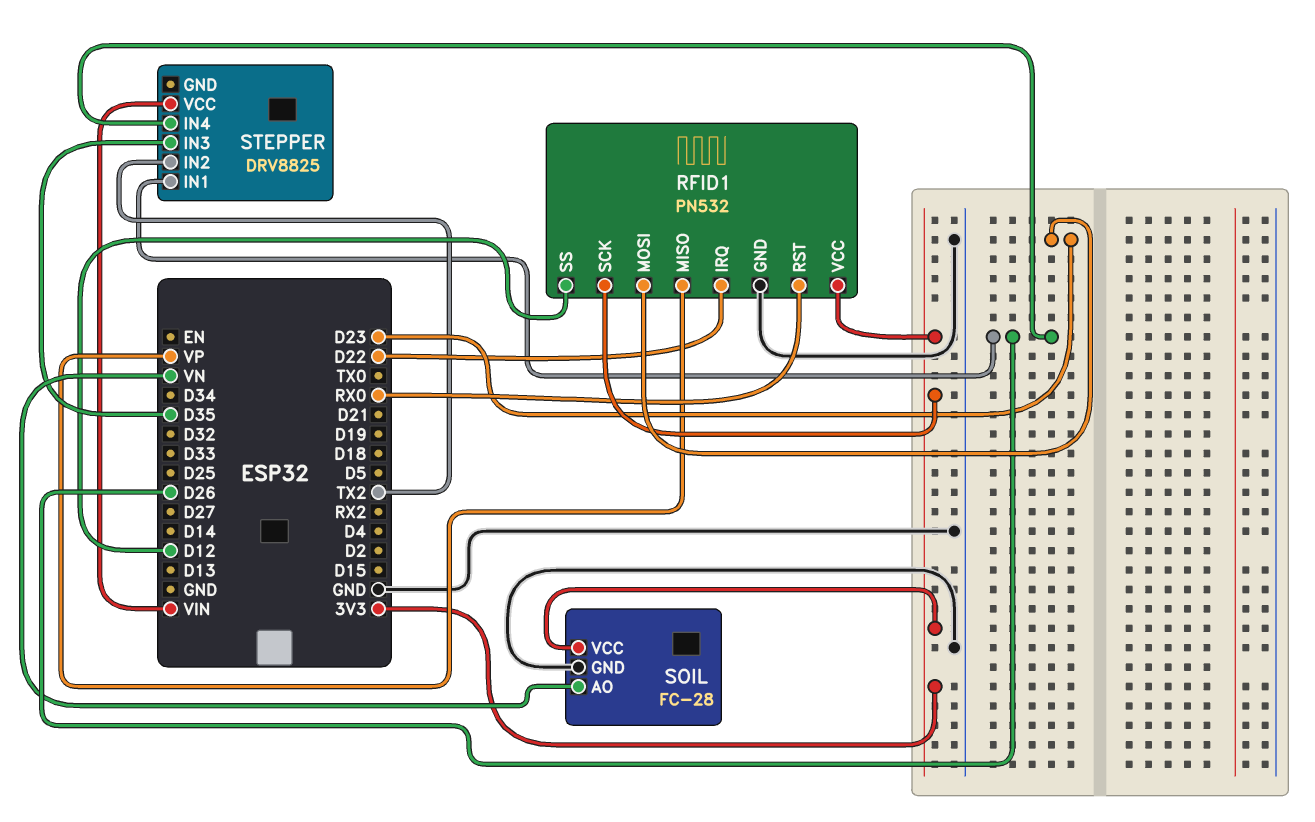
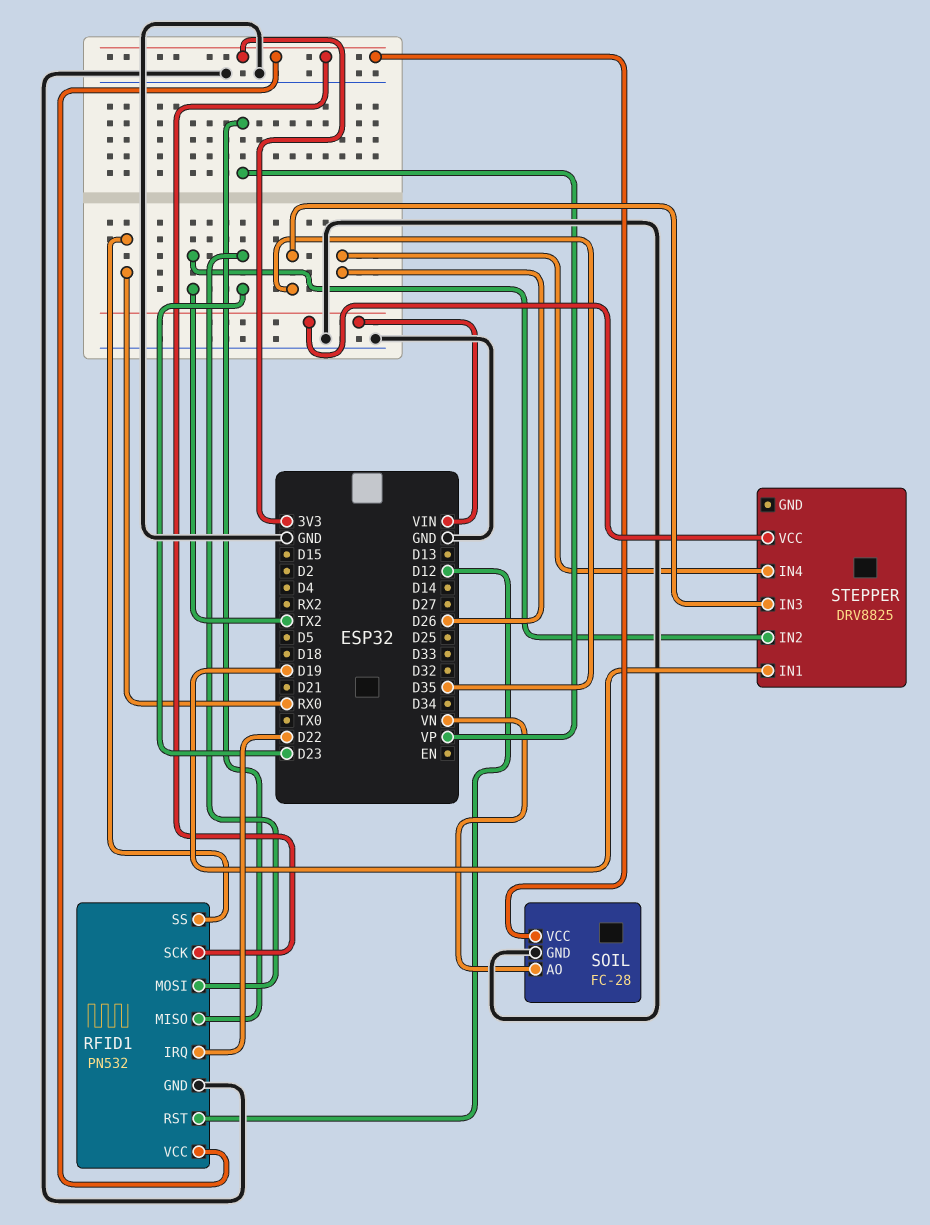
RFID1 pin RST: RX0 -> D12
RFID1 pin SS: D12 -> RX0
STEPPER pin IN1: D26 -> D19

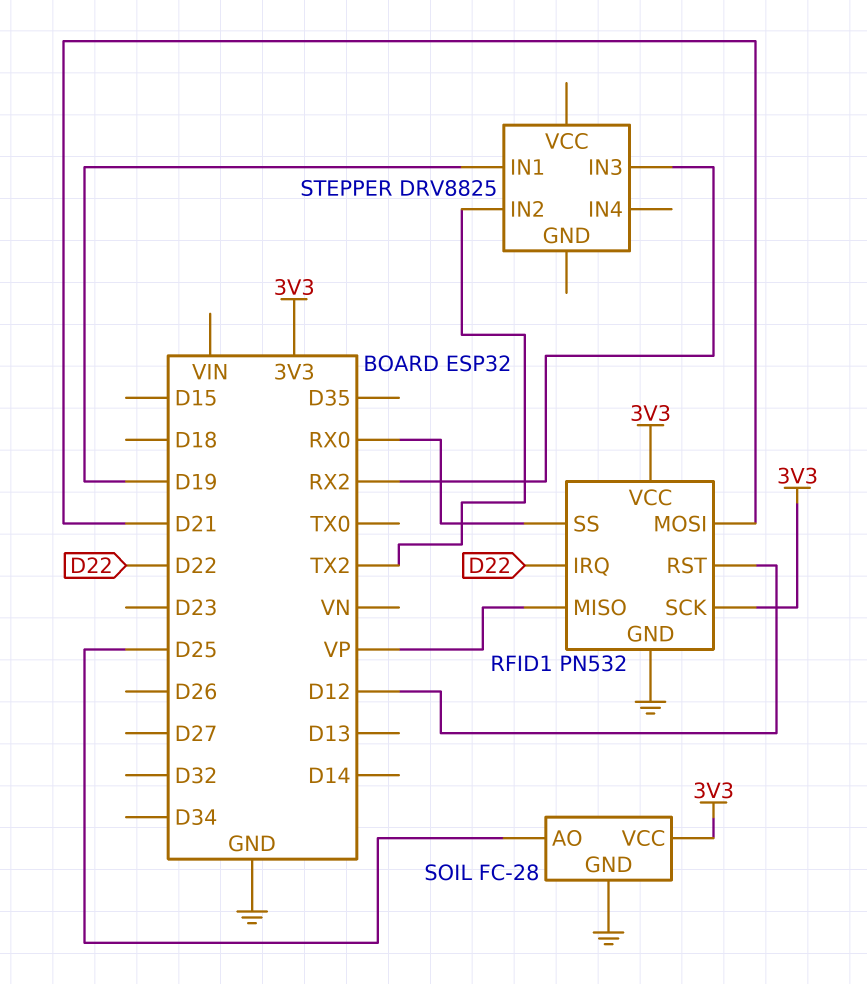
RFID1 pin MOSI: D23 -> D21
SOIL pin AO: VN -> D25
STEPPER pin IN3: D35 -> RX2
STEPPER pin IN4: D26 -> none
STEPPER pin VCC: VIN -> none

